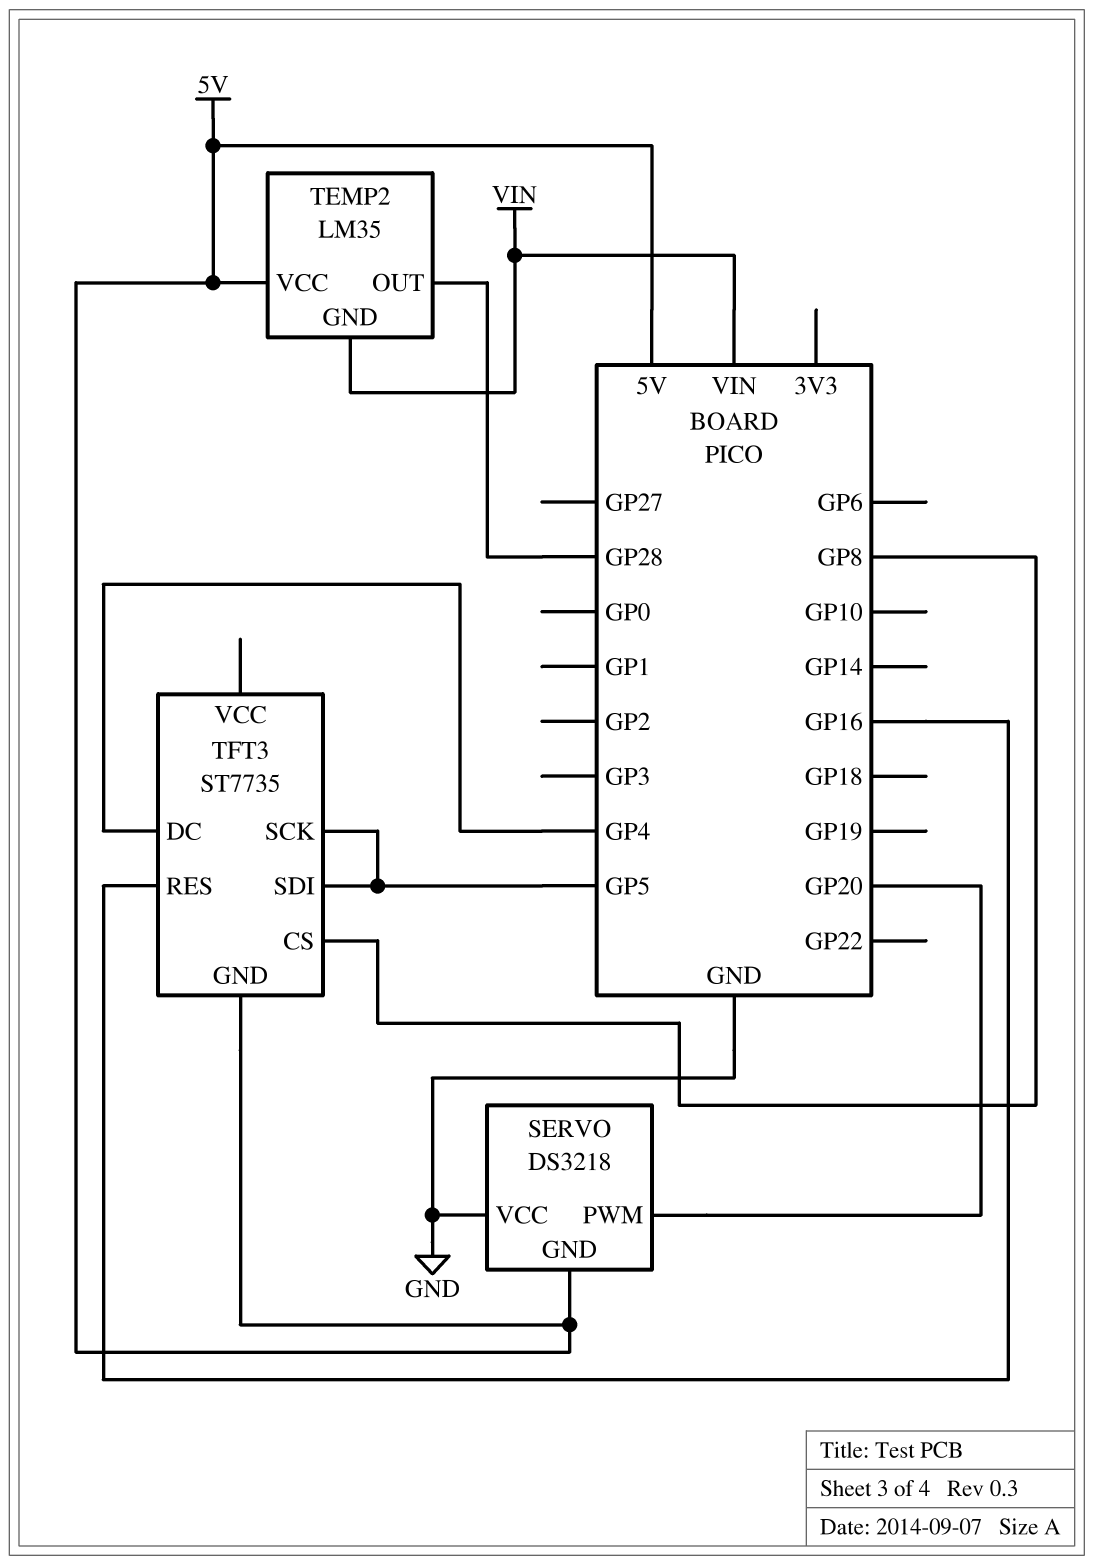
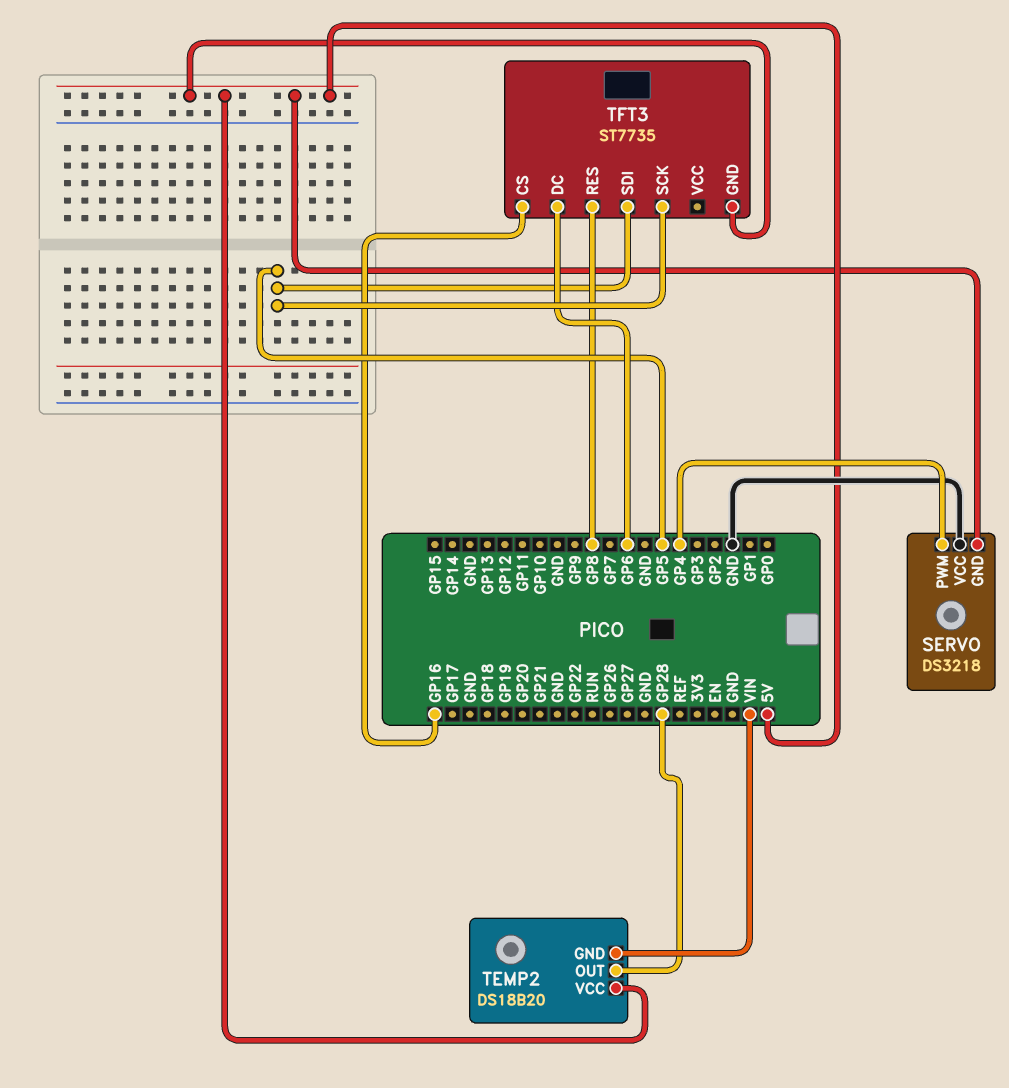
SERVO pin PWM: GP20 -> GP4
TEMP2: LM35 -> DS18B20
TFT3 pin CS: GP8 -> GP16
TFT3 pin DC: GP4 -> GP6
TFT3 pin RES: GP16 -> GP8

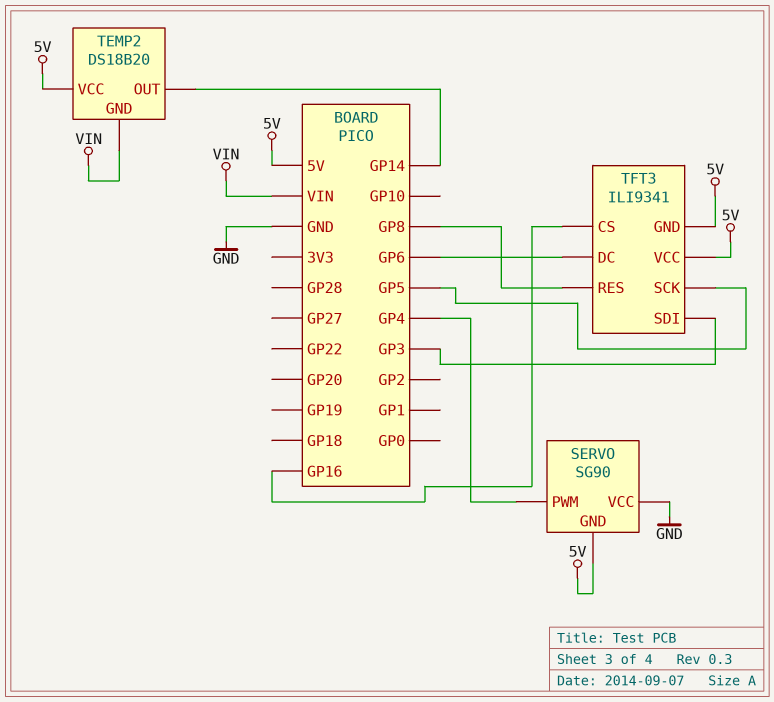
SERVO: DS3218 -> SG90
TEMP2 pin OUT: GP28 -> GP14
TFT3: ST7735 -> ILI9341
TFT3 pin SDI: GP5 -> GP3
TFT3 pin VCC: none -> 5V

